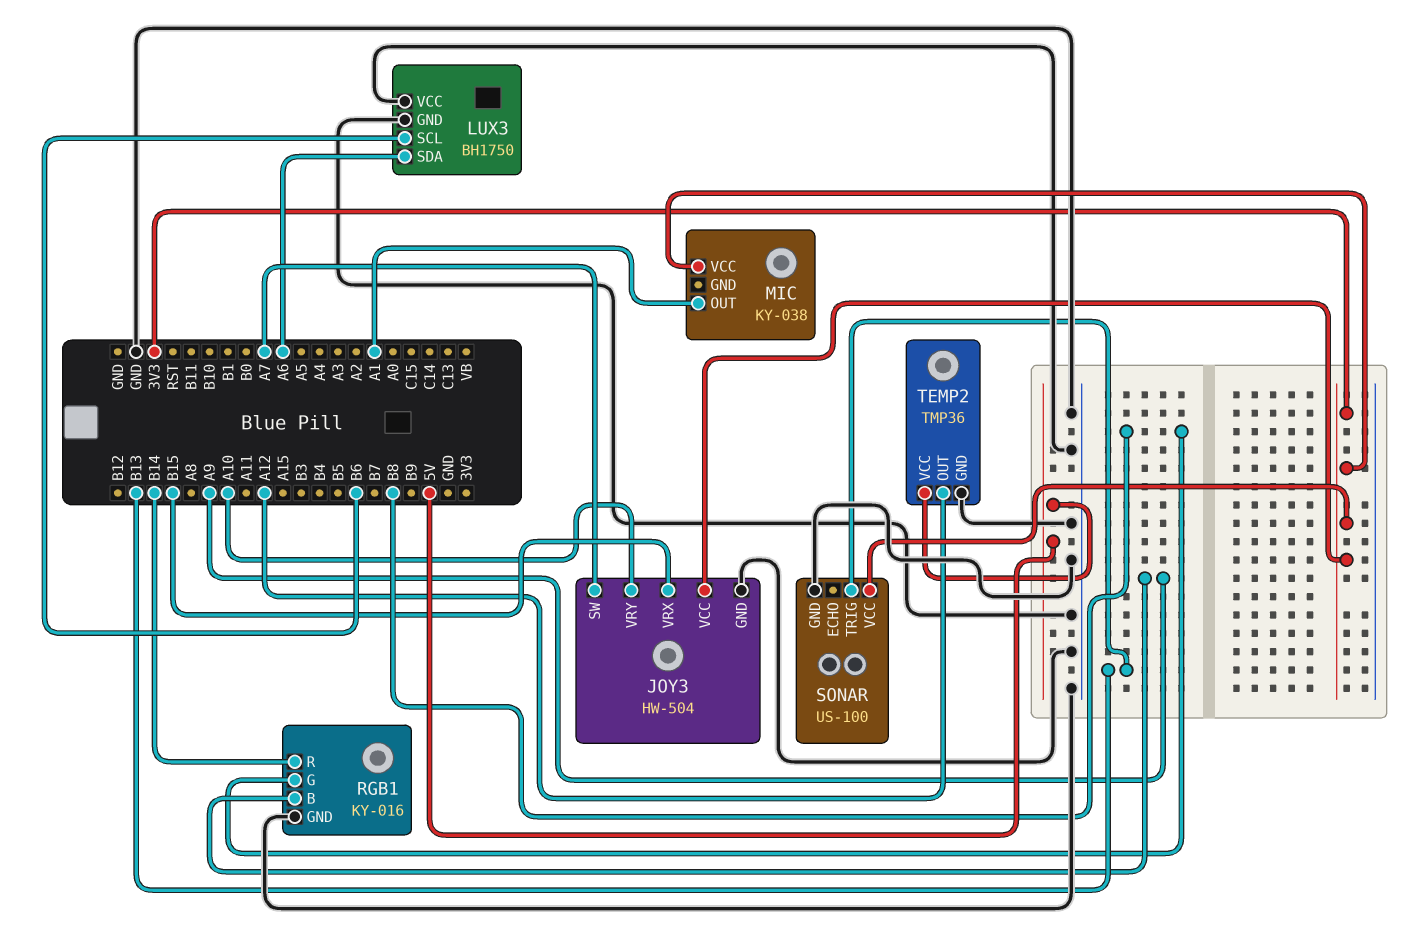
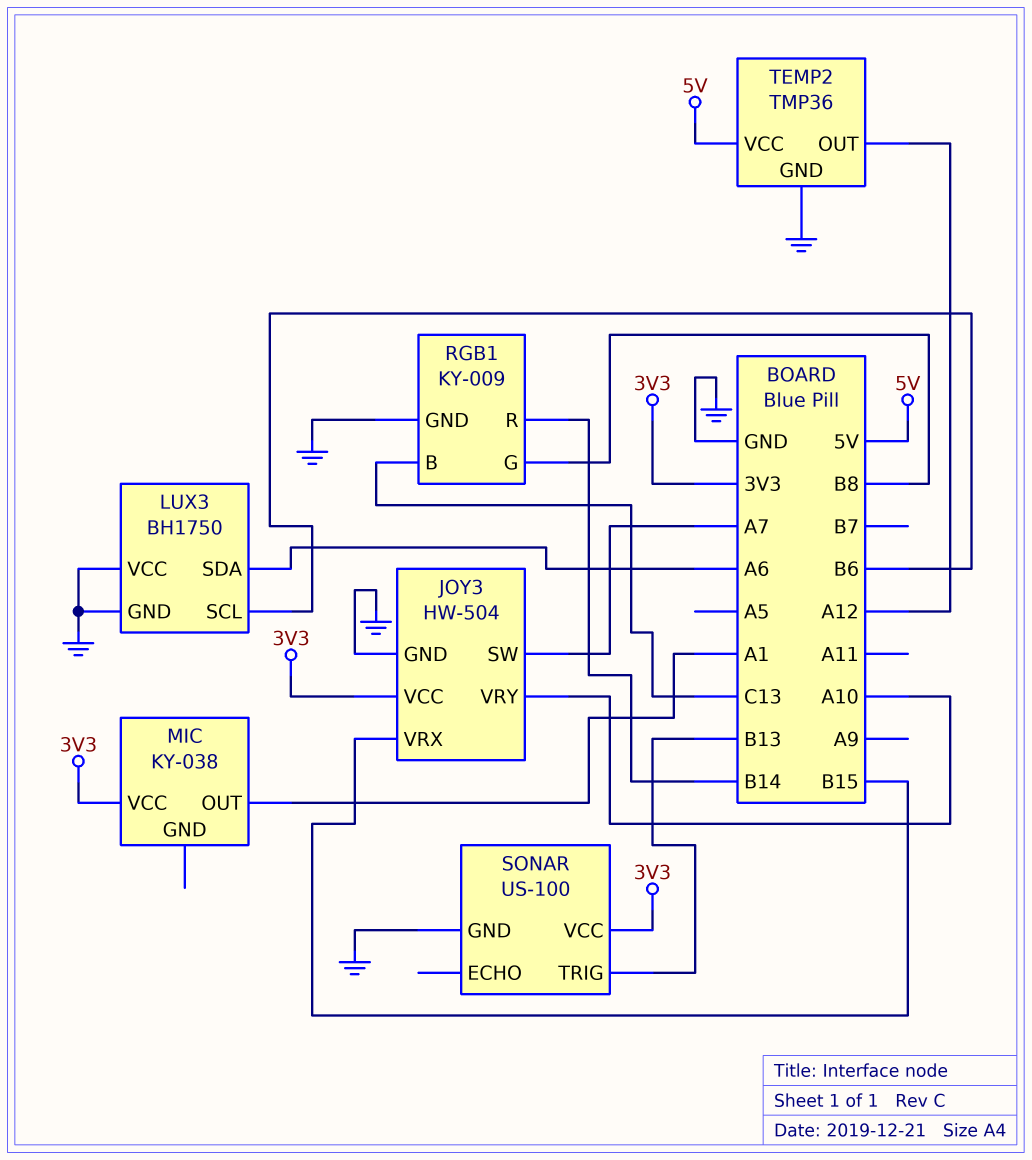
RGB1: KY-016 -> KY-009
RGB1 pin B: A9 -> C13

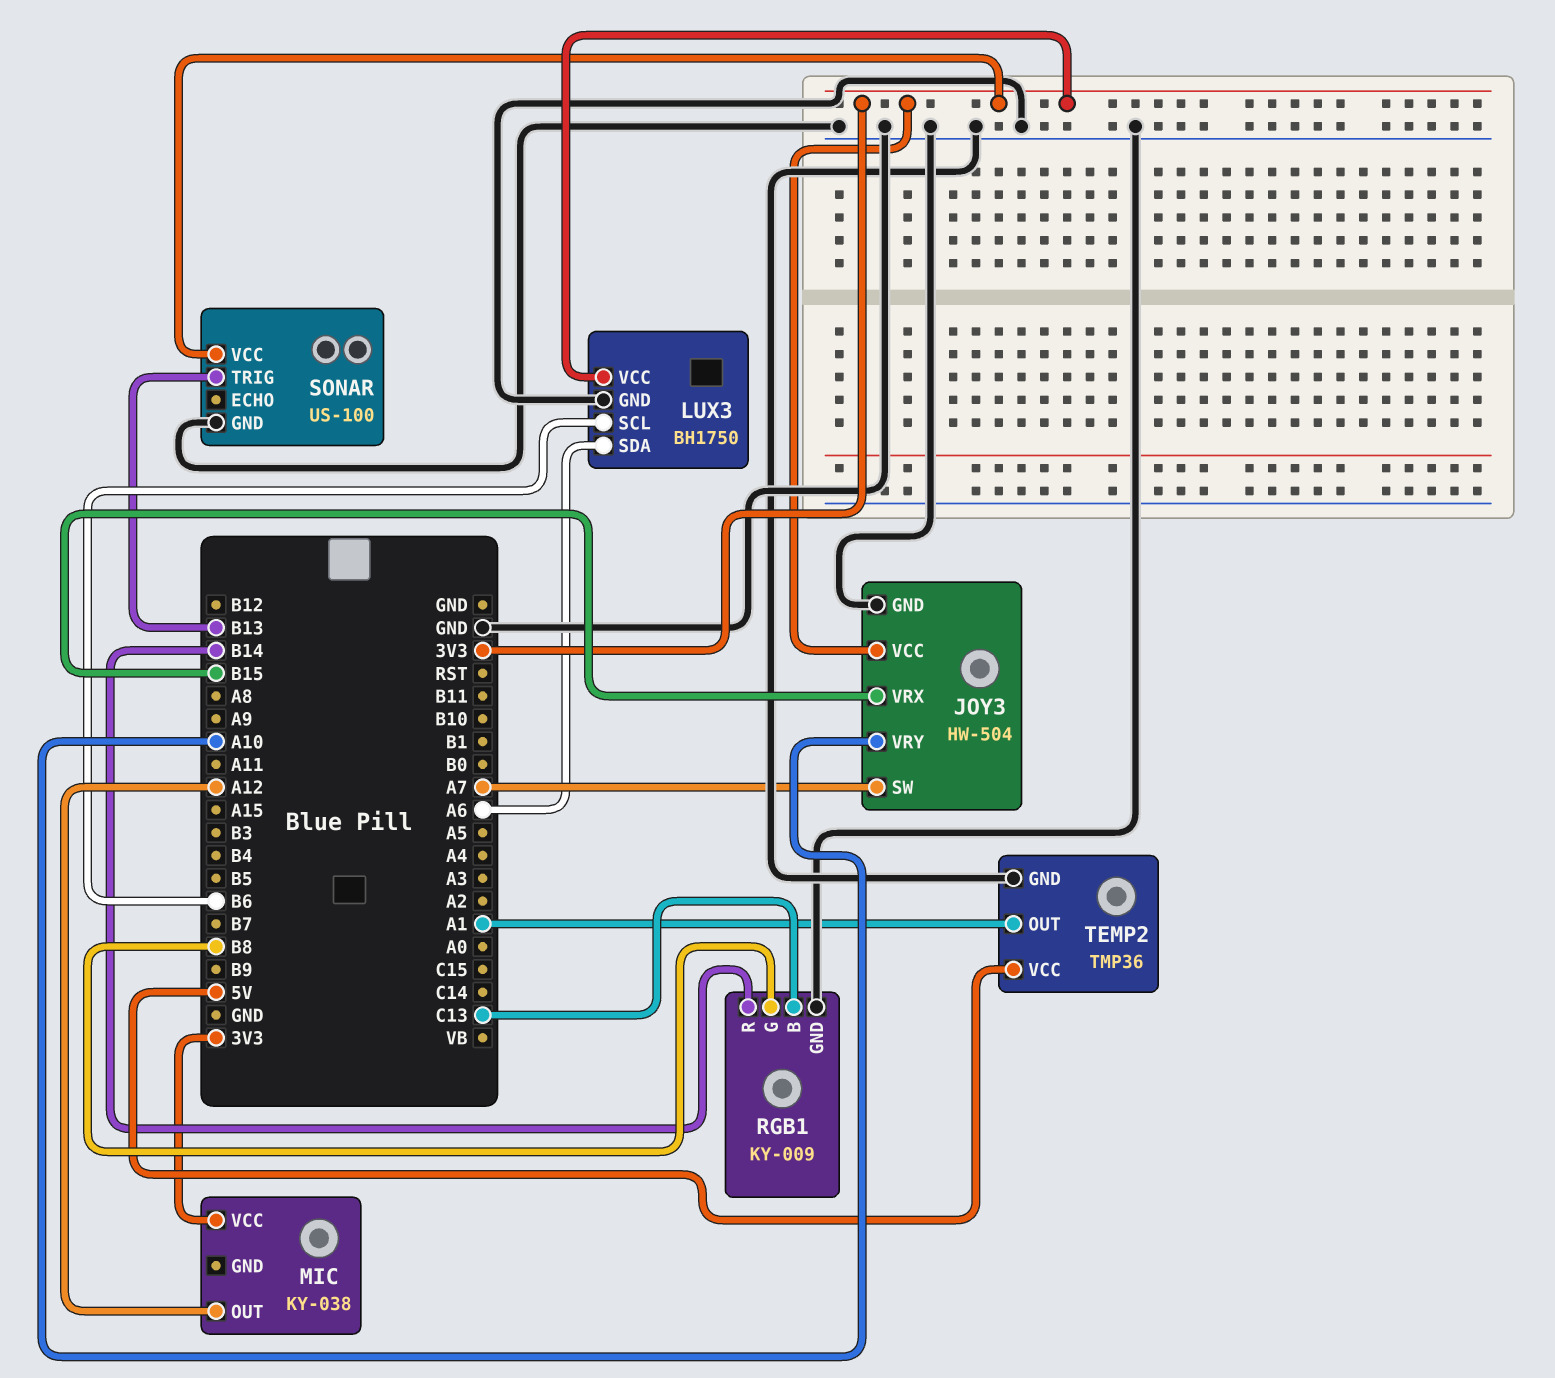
LUX3 pin VCC: GND -> 3V3
MIC pin OUT: A1 -> A12
TEMP2 pin OUT: A12 -> A1

